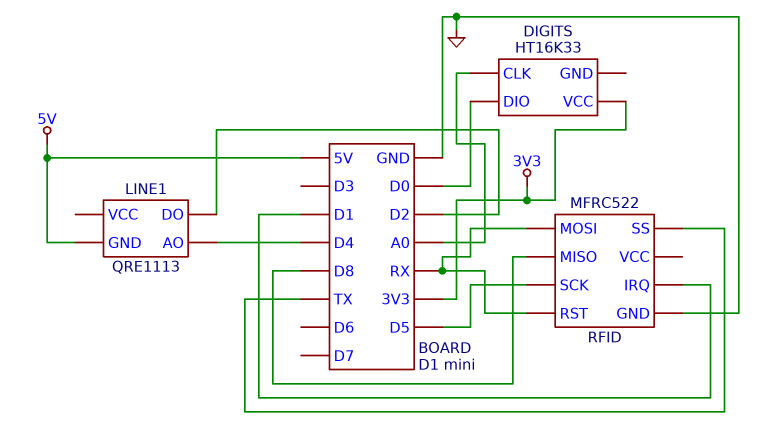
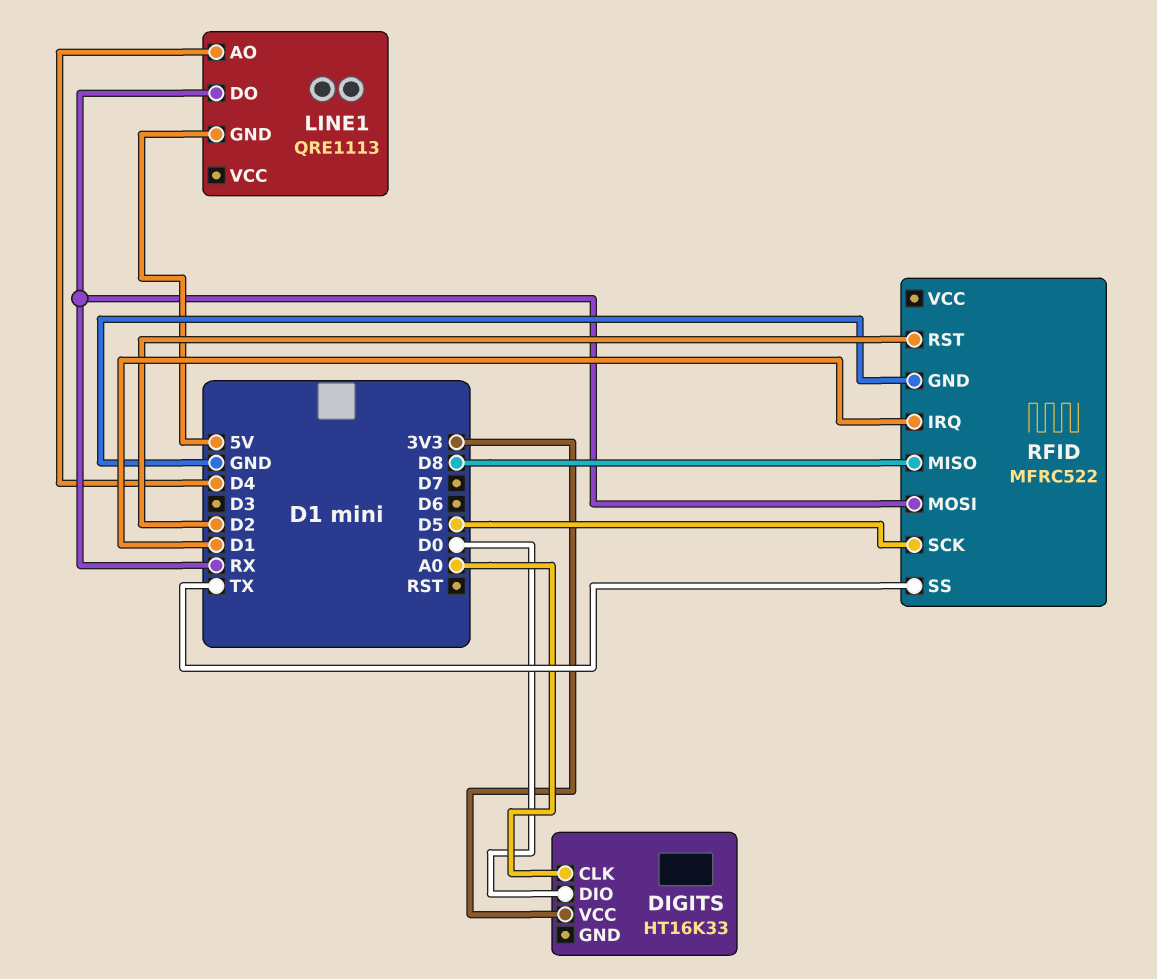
LINE1 pin DO: D2 -> RX
RFID pin RST: RX -> D2

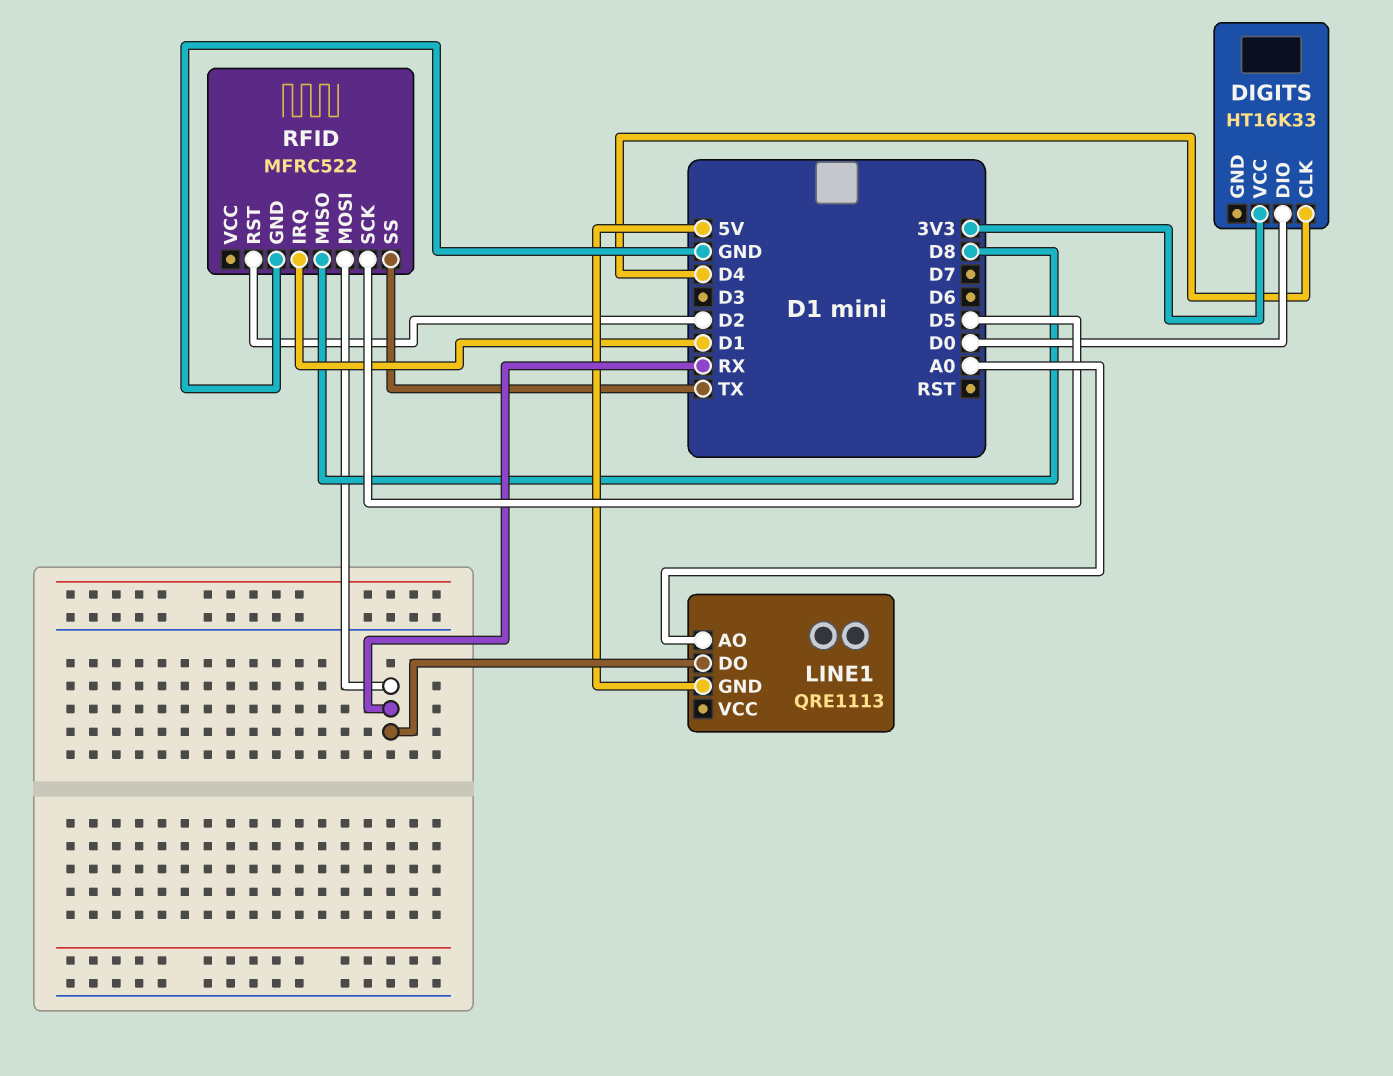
DIGITS pin CLK: A0 -> D4
LINE1 pin AO: D4 -> A0

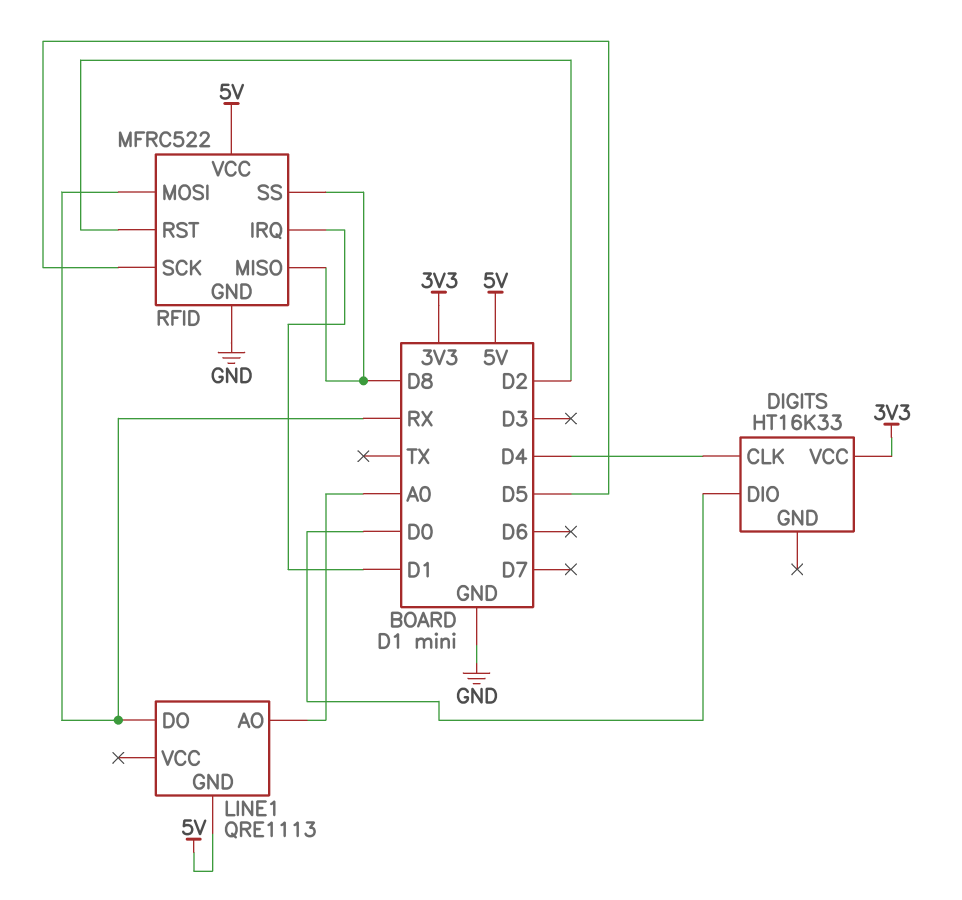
RFID pin SS: TX -> D8
RFID pin VCC: none -> 5V

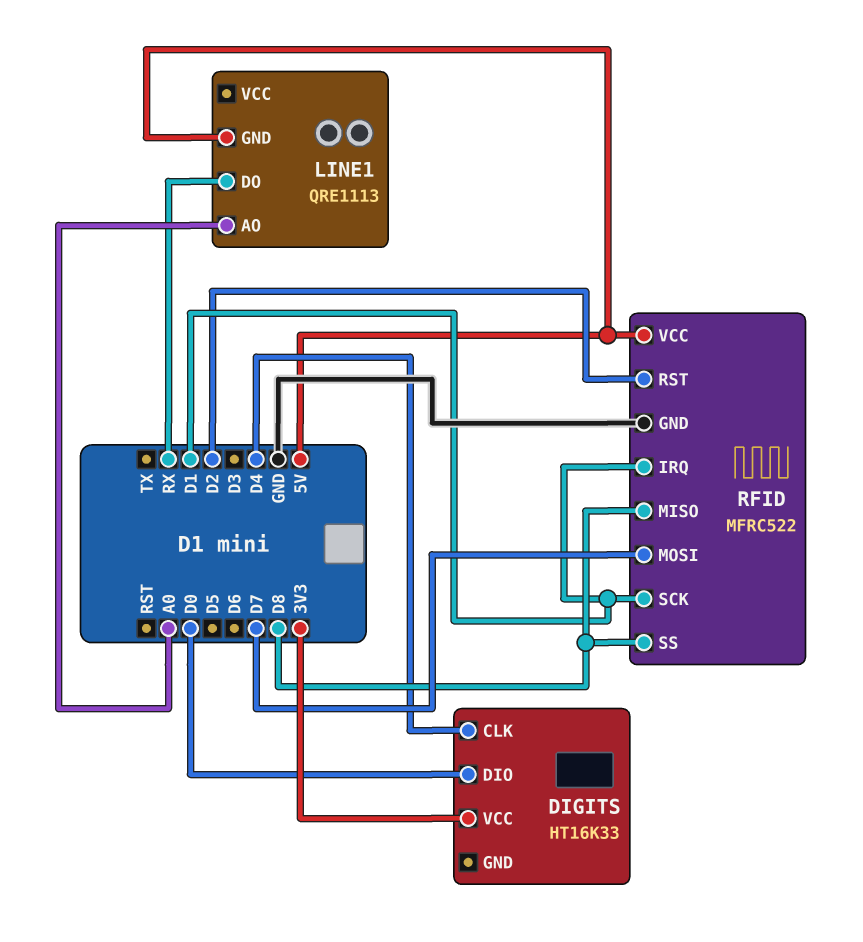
RFID pin MOSI: RX -> D7
RFID pin SCK: D5 -> D1

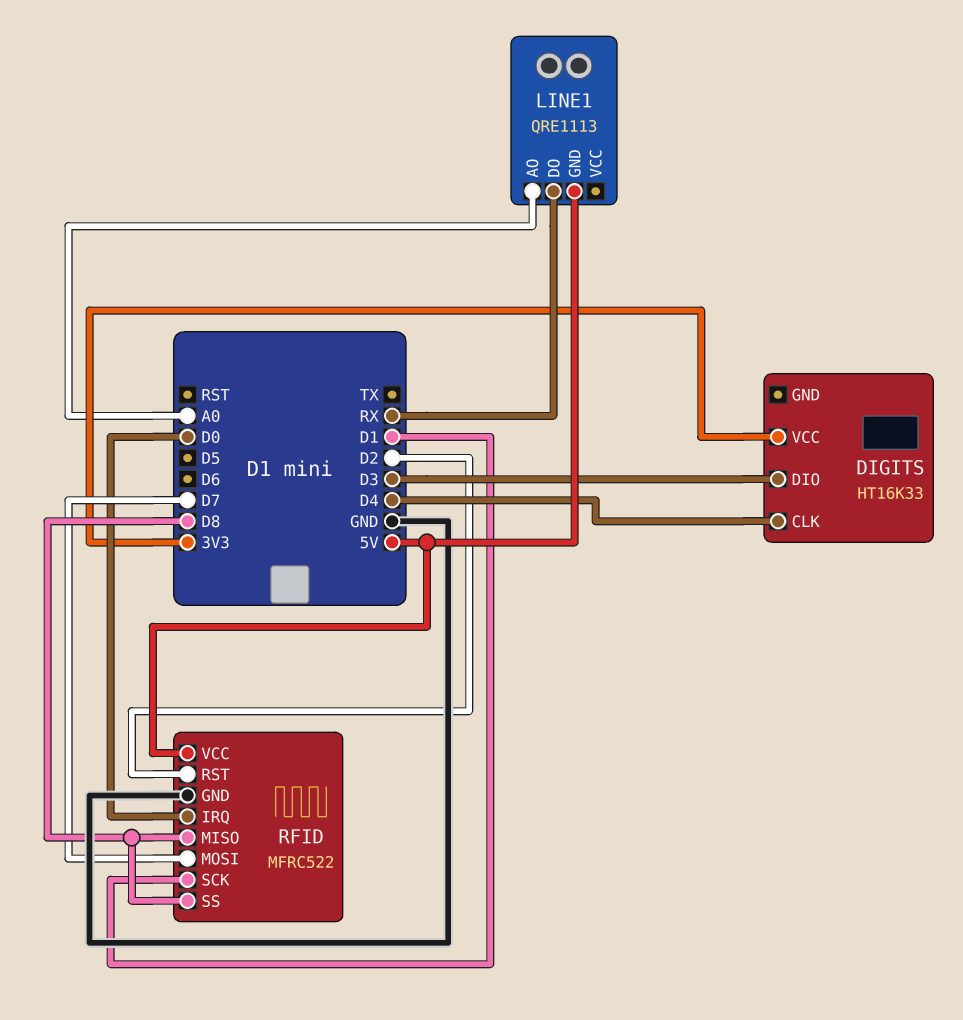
DIGITS pin DIO: D0 -> D3
RFID pin IRQ: D1 -> D0

